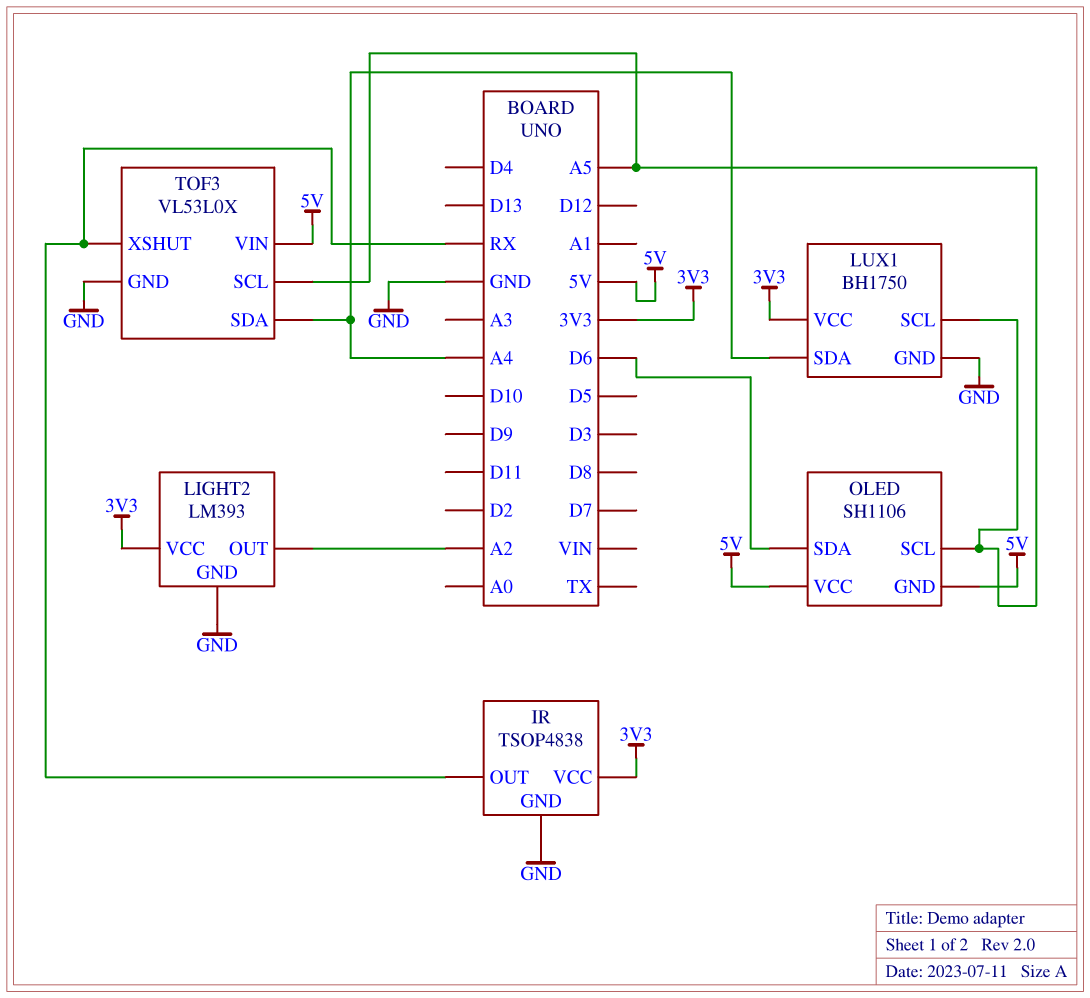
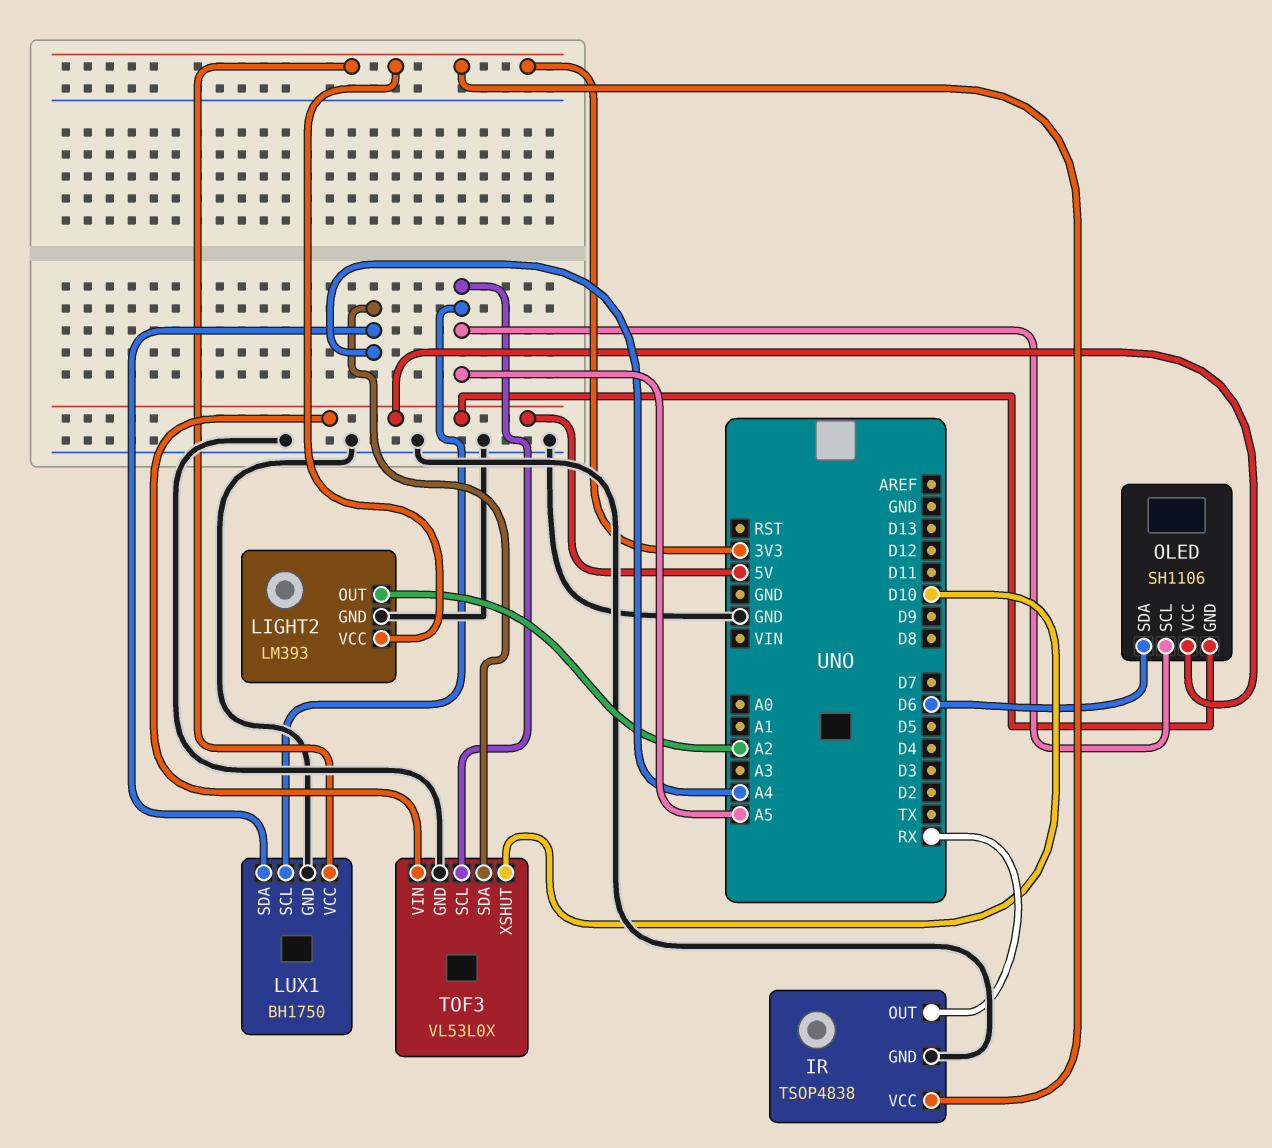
TOF3 pin XSHUT: RX -> D10

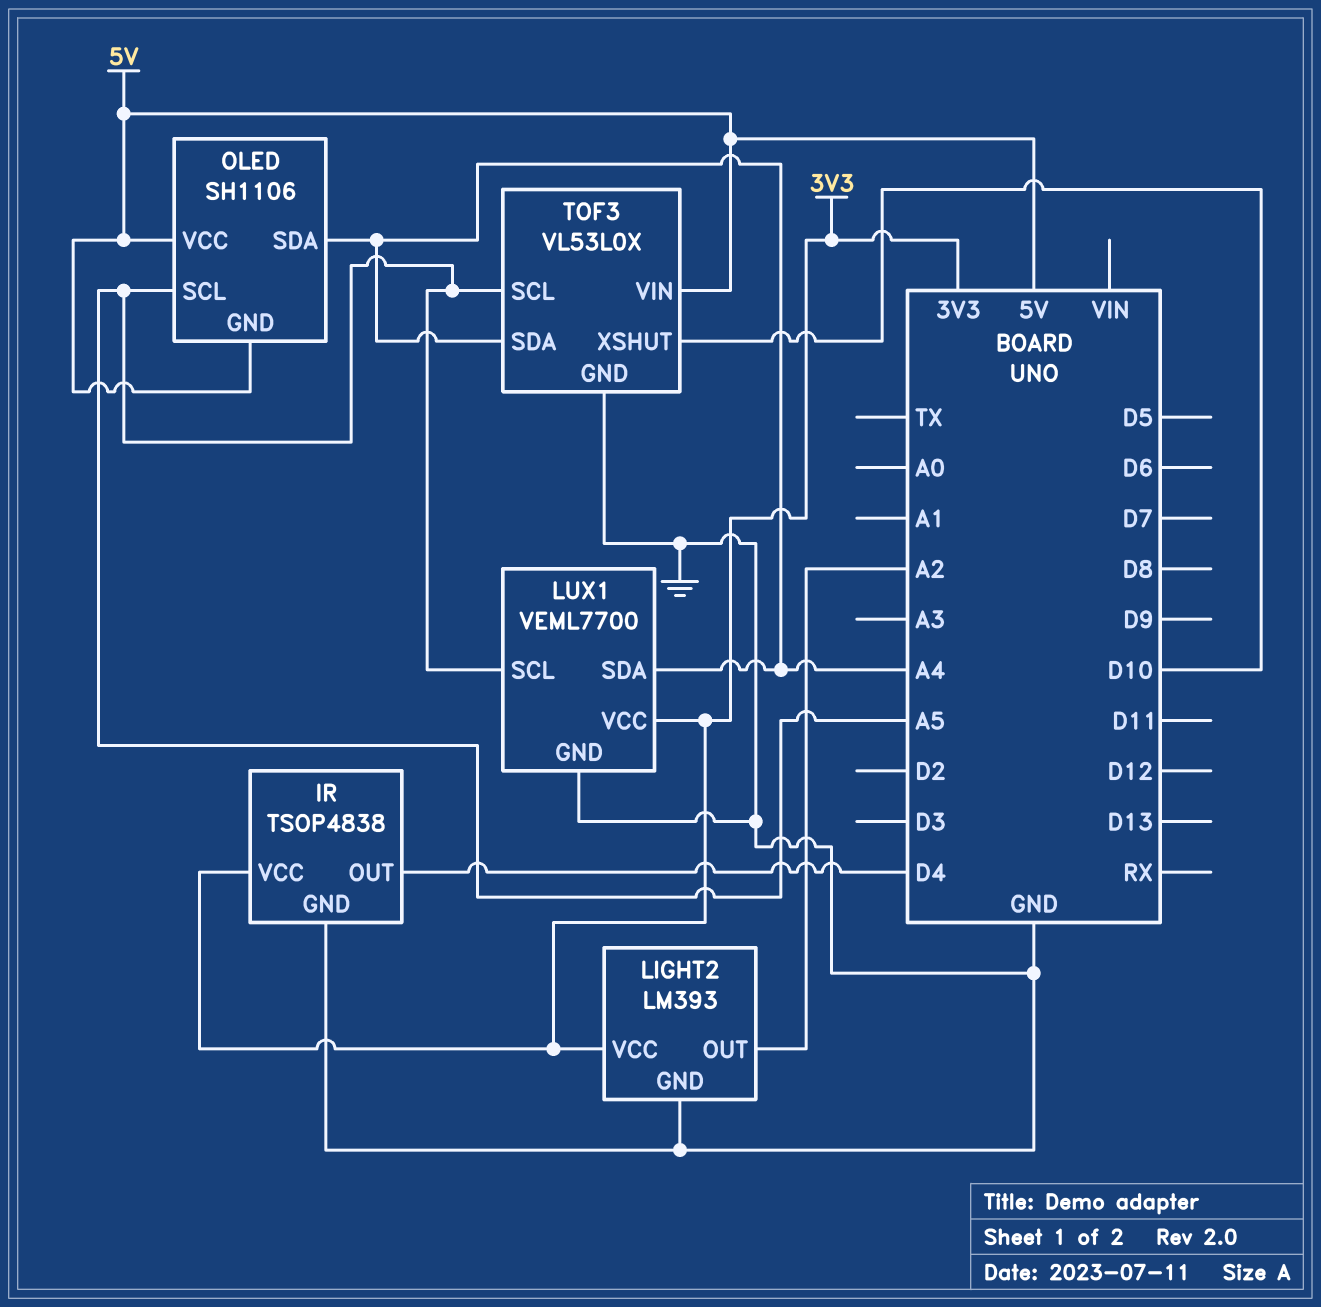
IR pin OUT: RX -> D4
LUX1: BH1750 -> VEML7700
OLED pin SDA: D6 -> A4

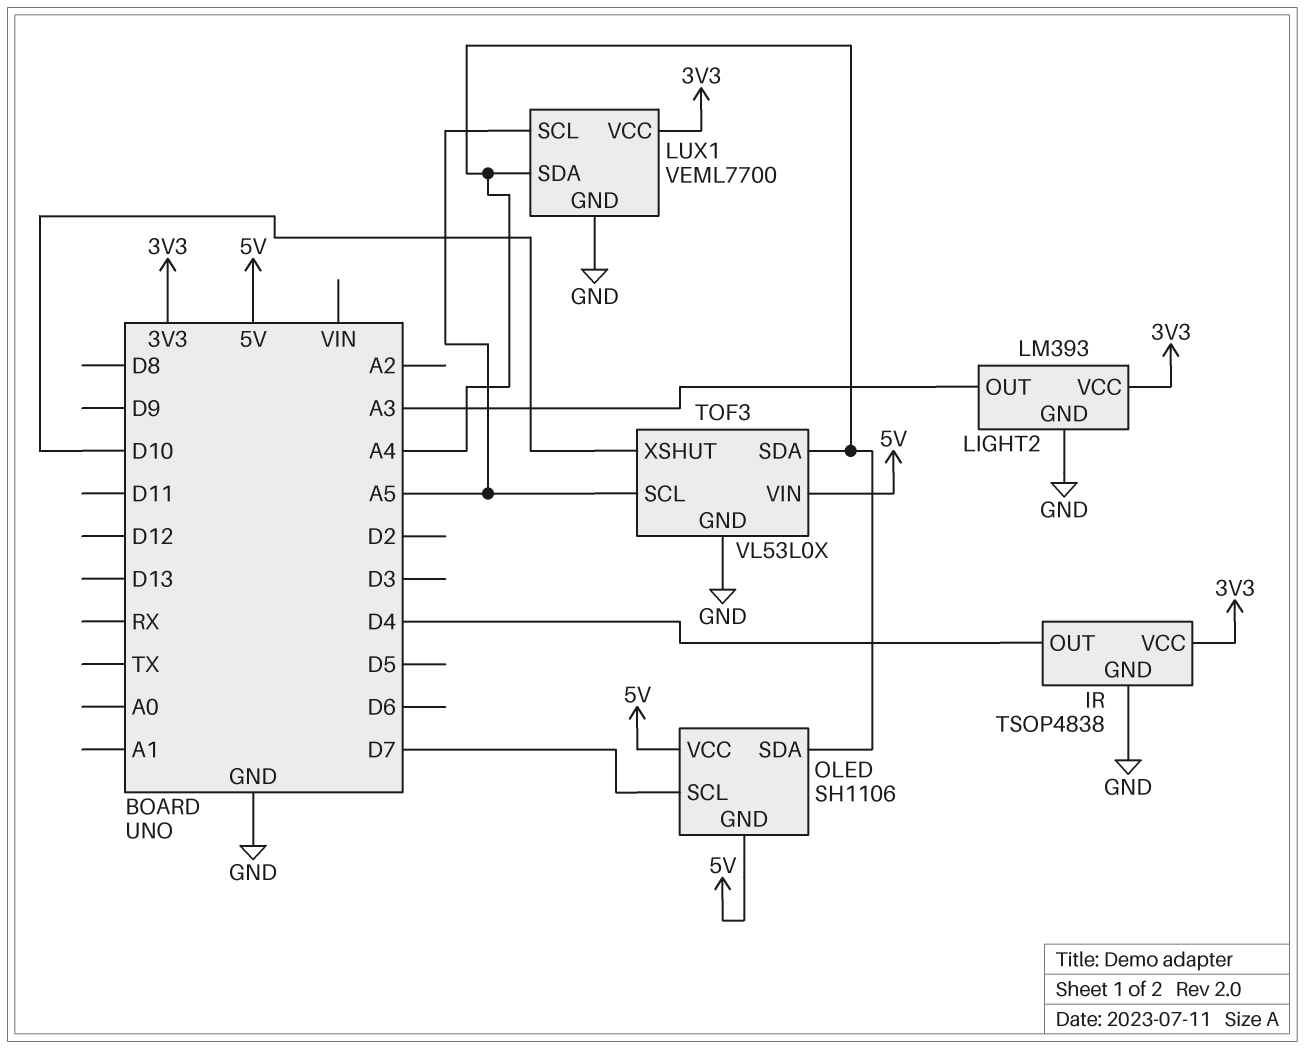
LIGHT2 pin OUT: A2 -> A3
OLED pin SCL: A5 -> D7

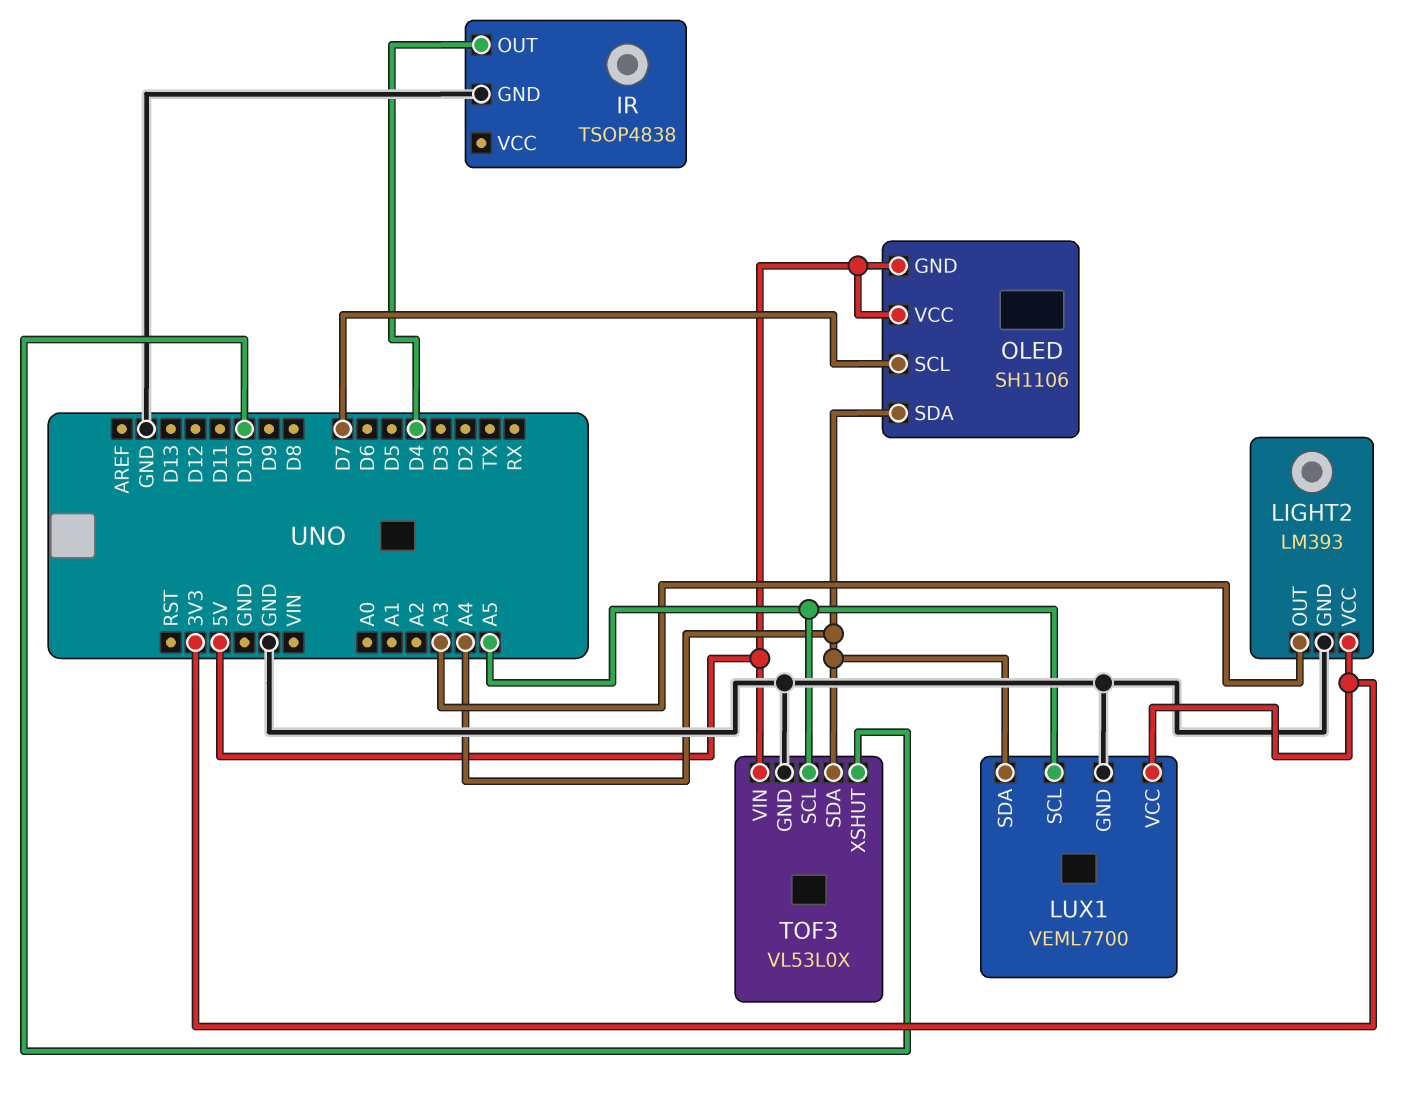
IR pin VCC: 3V3 -> none

